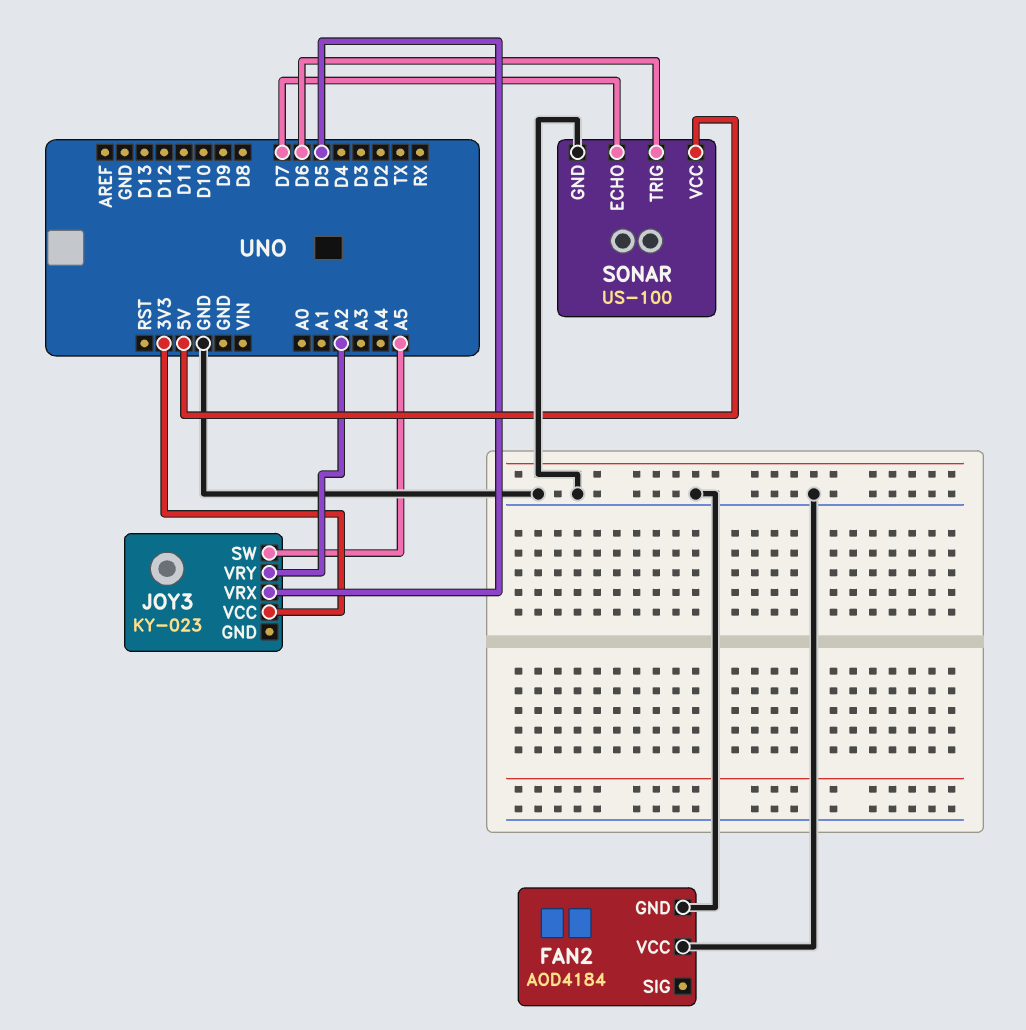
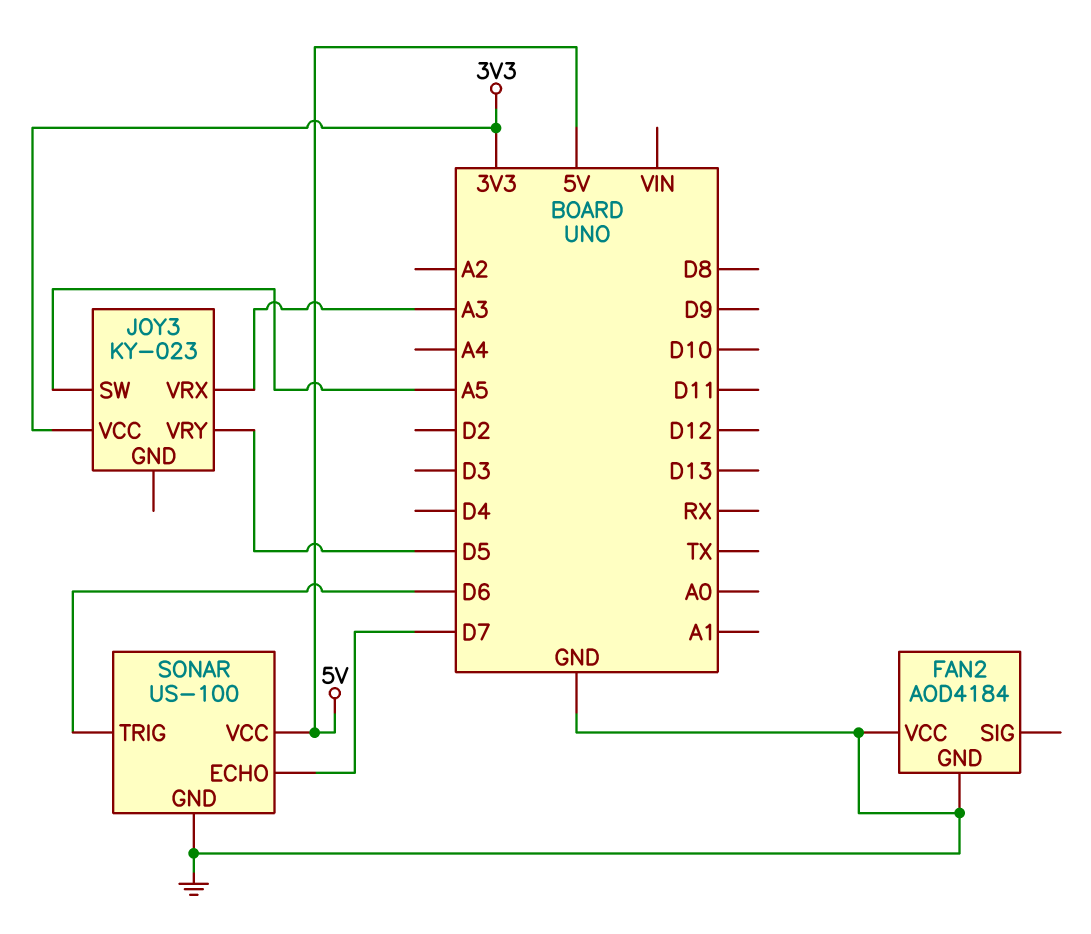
JOY3 pin VRX: D5 -> A3
JOY3 pin VRY: A2 -> D5

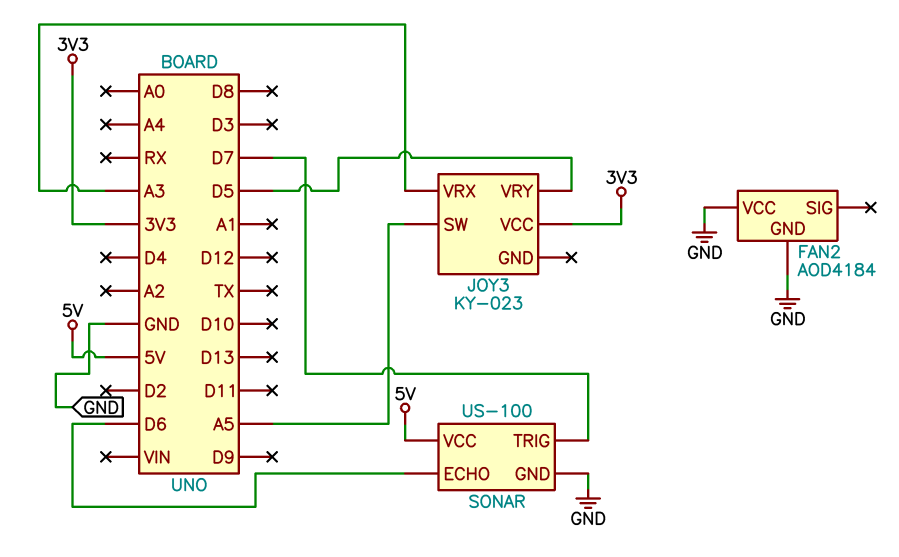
SONAR pin ECHO: D7 -> D6
SONAR pin TRIG: D6 -> D7

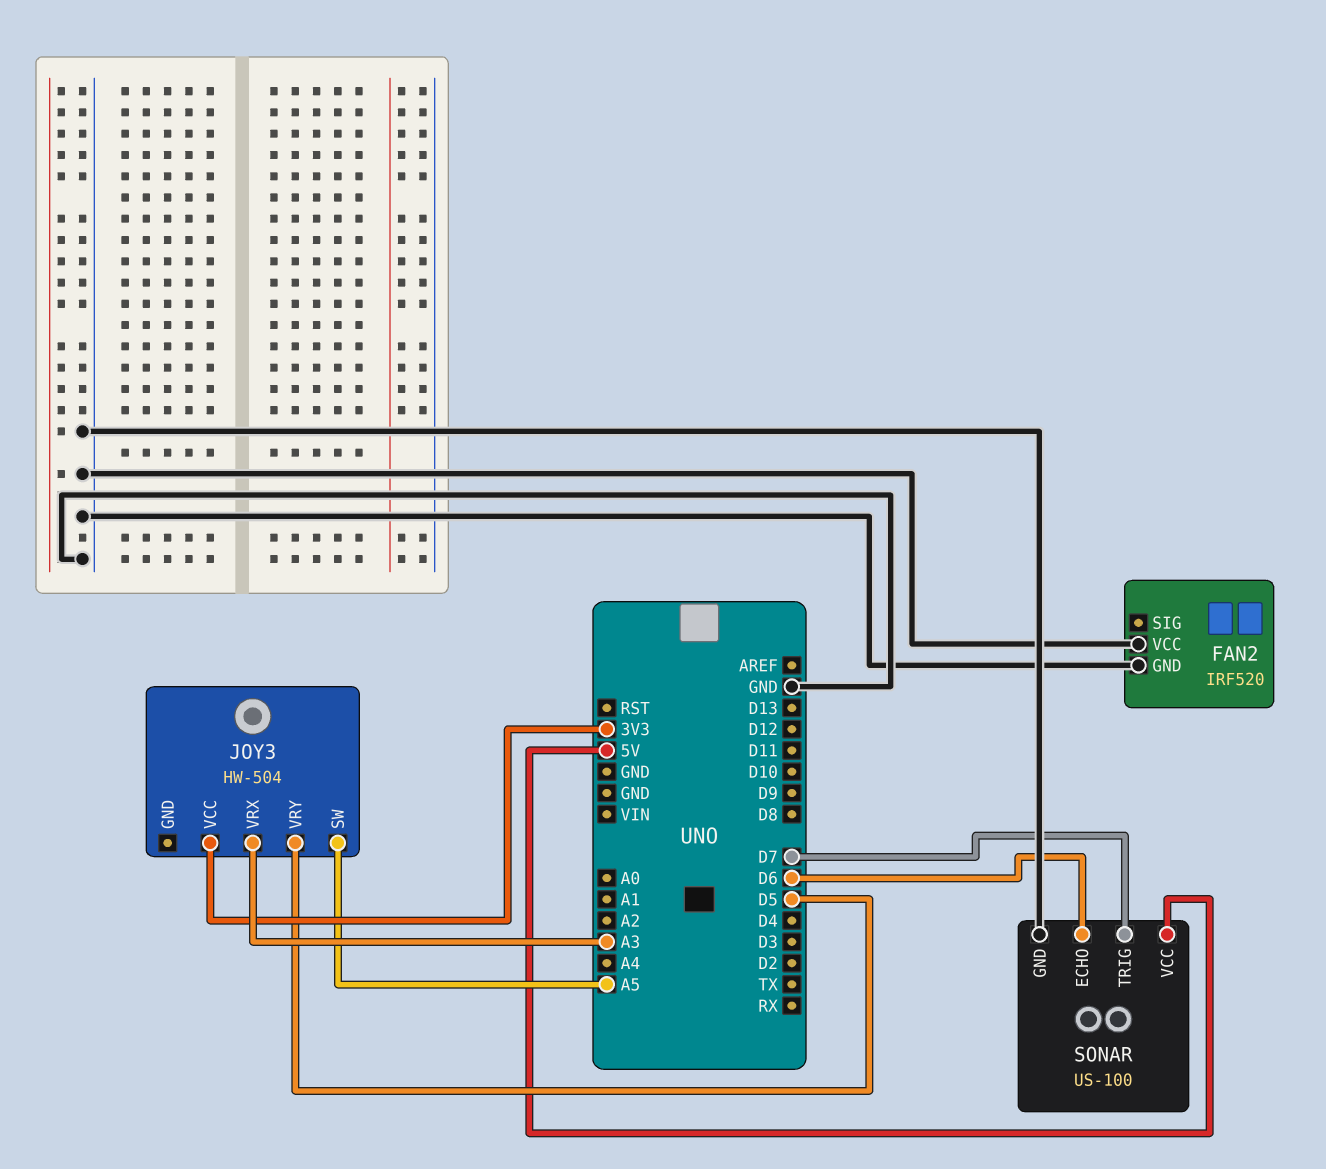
FAN2: AOD4184 -> IRF520
JOY3: KY-023 -> HW-504

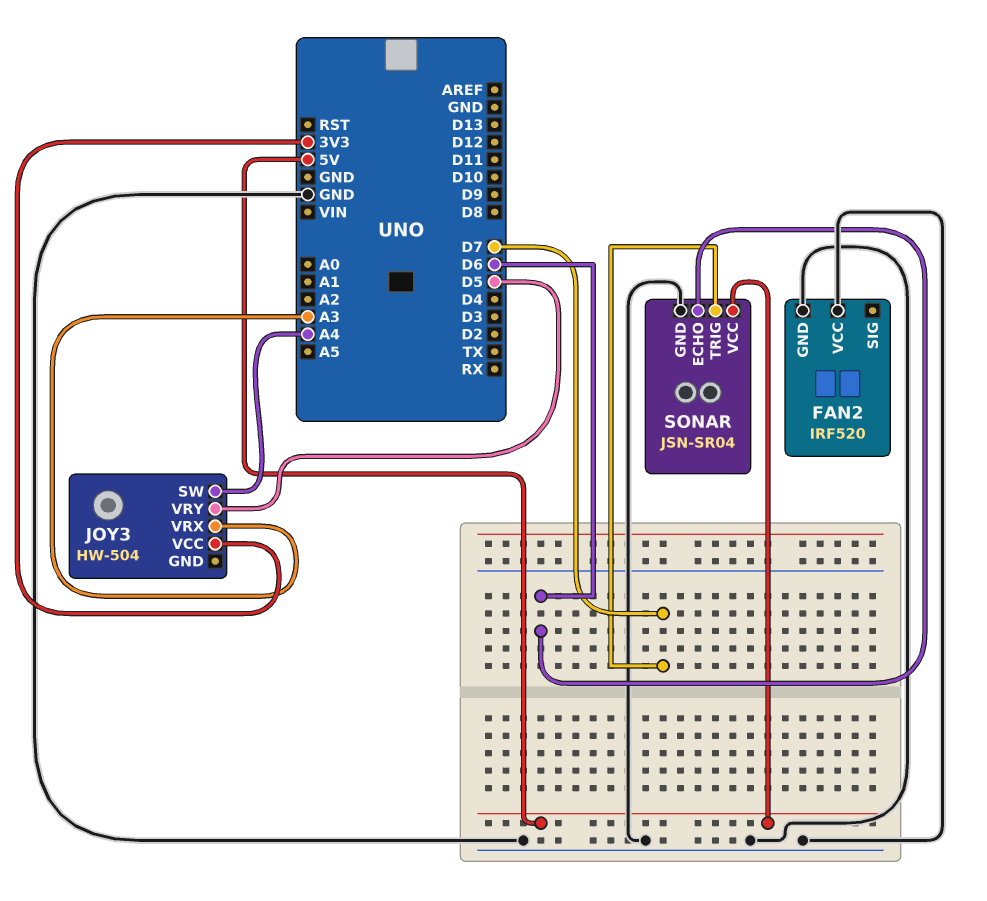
JOY3 pin SW: A5 -> A4
SONAR: US-100 -> JSN-SR04

